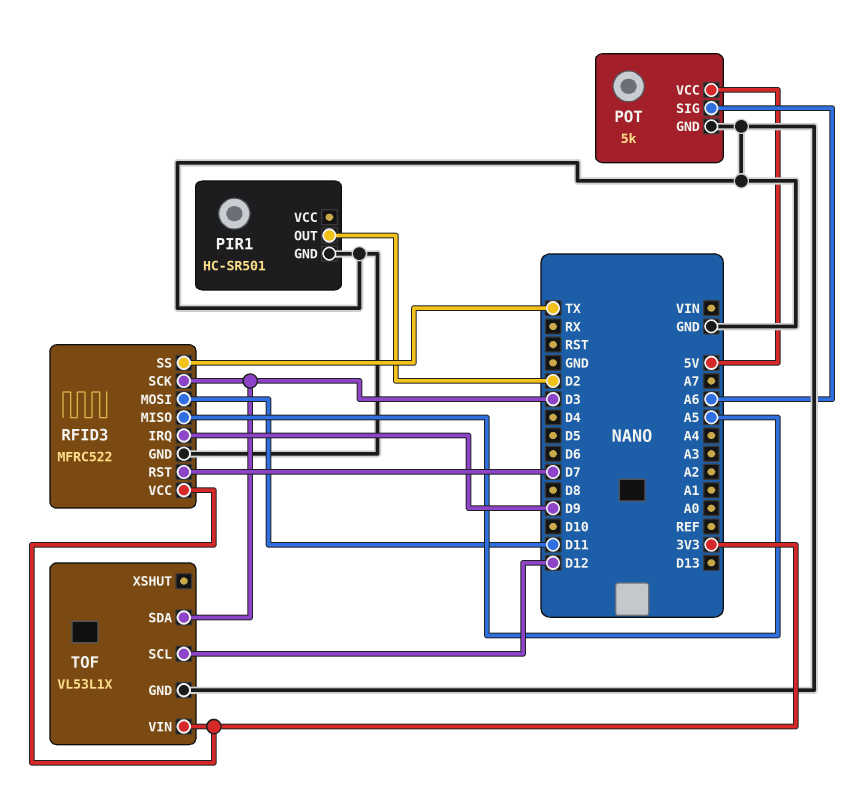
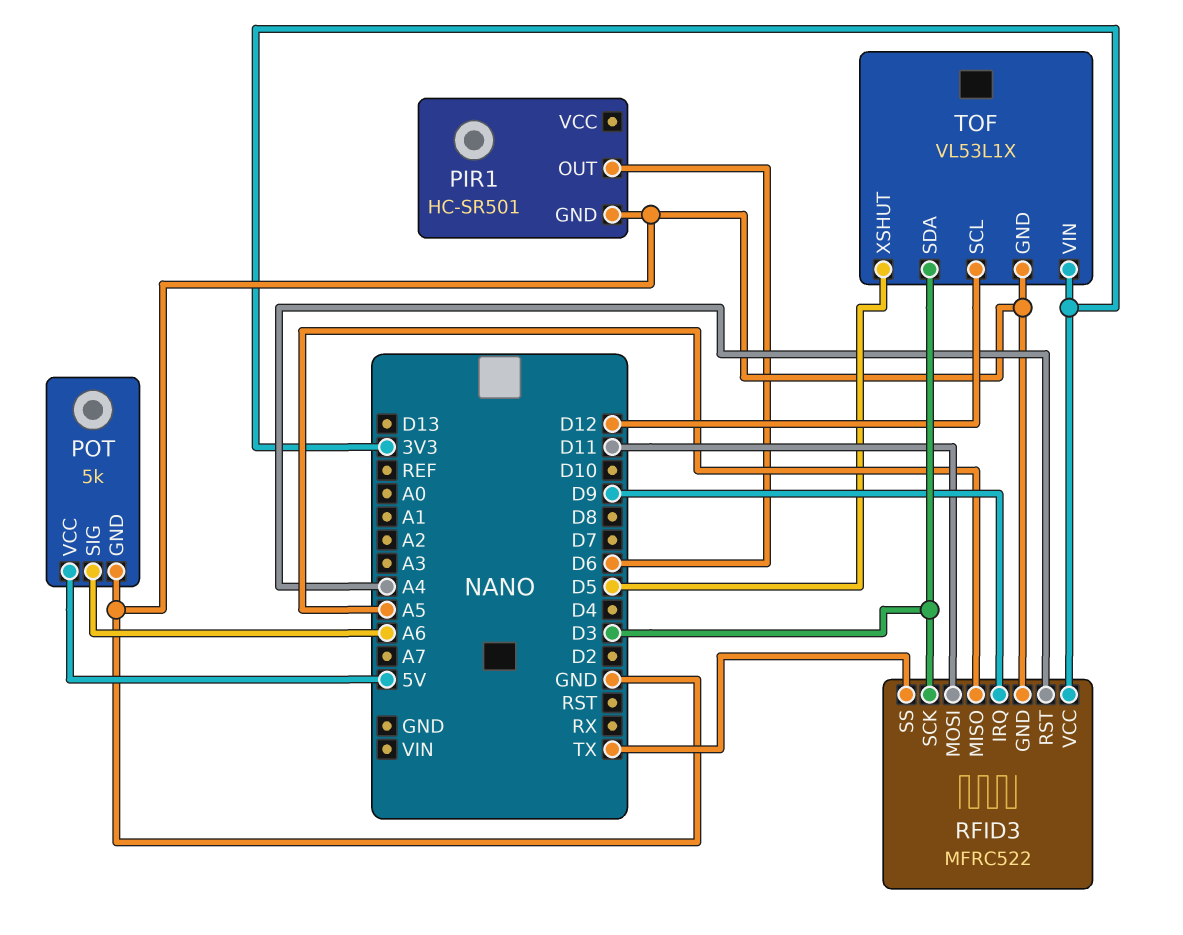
PIR1 pin OUT: D2 -> D6
RFID3 pin RST: D7 -> A4
TOF pin XSHUT: none -> D5

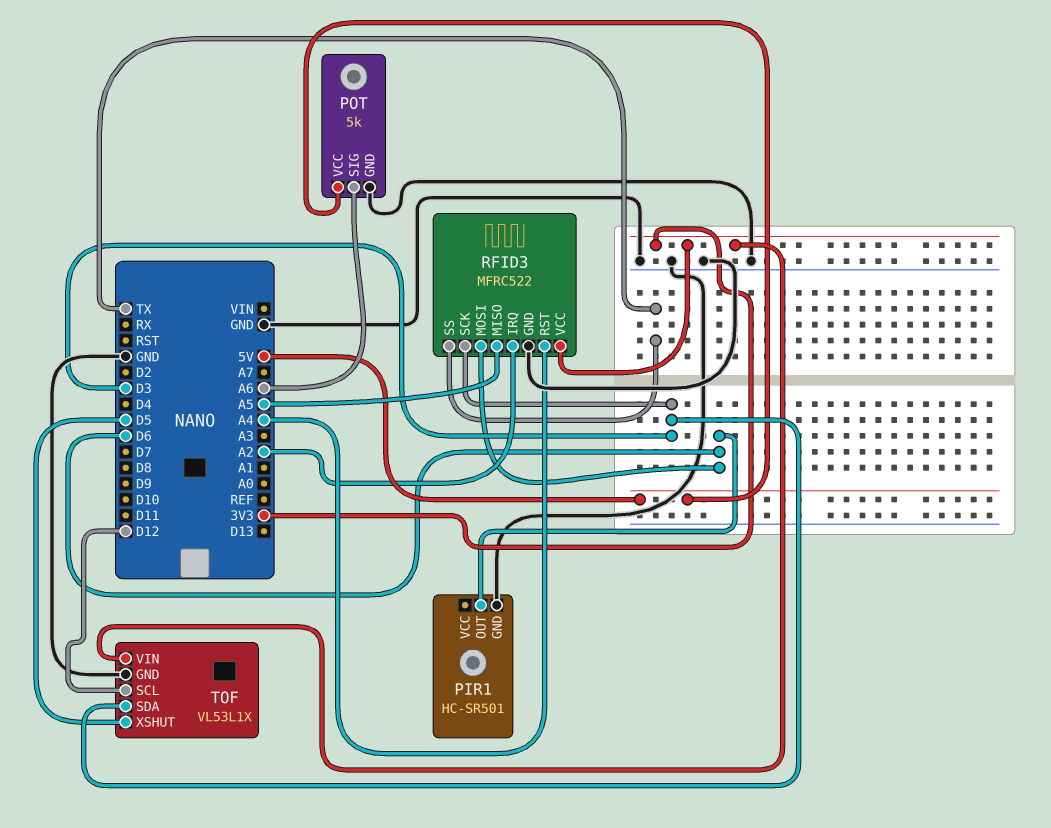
RFID3 pin IRQ: D9 -> A2
RFID3 pin MOSI: D11 -> D6

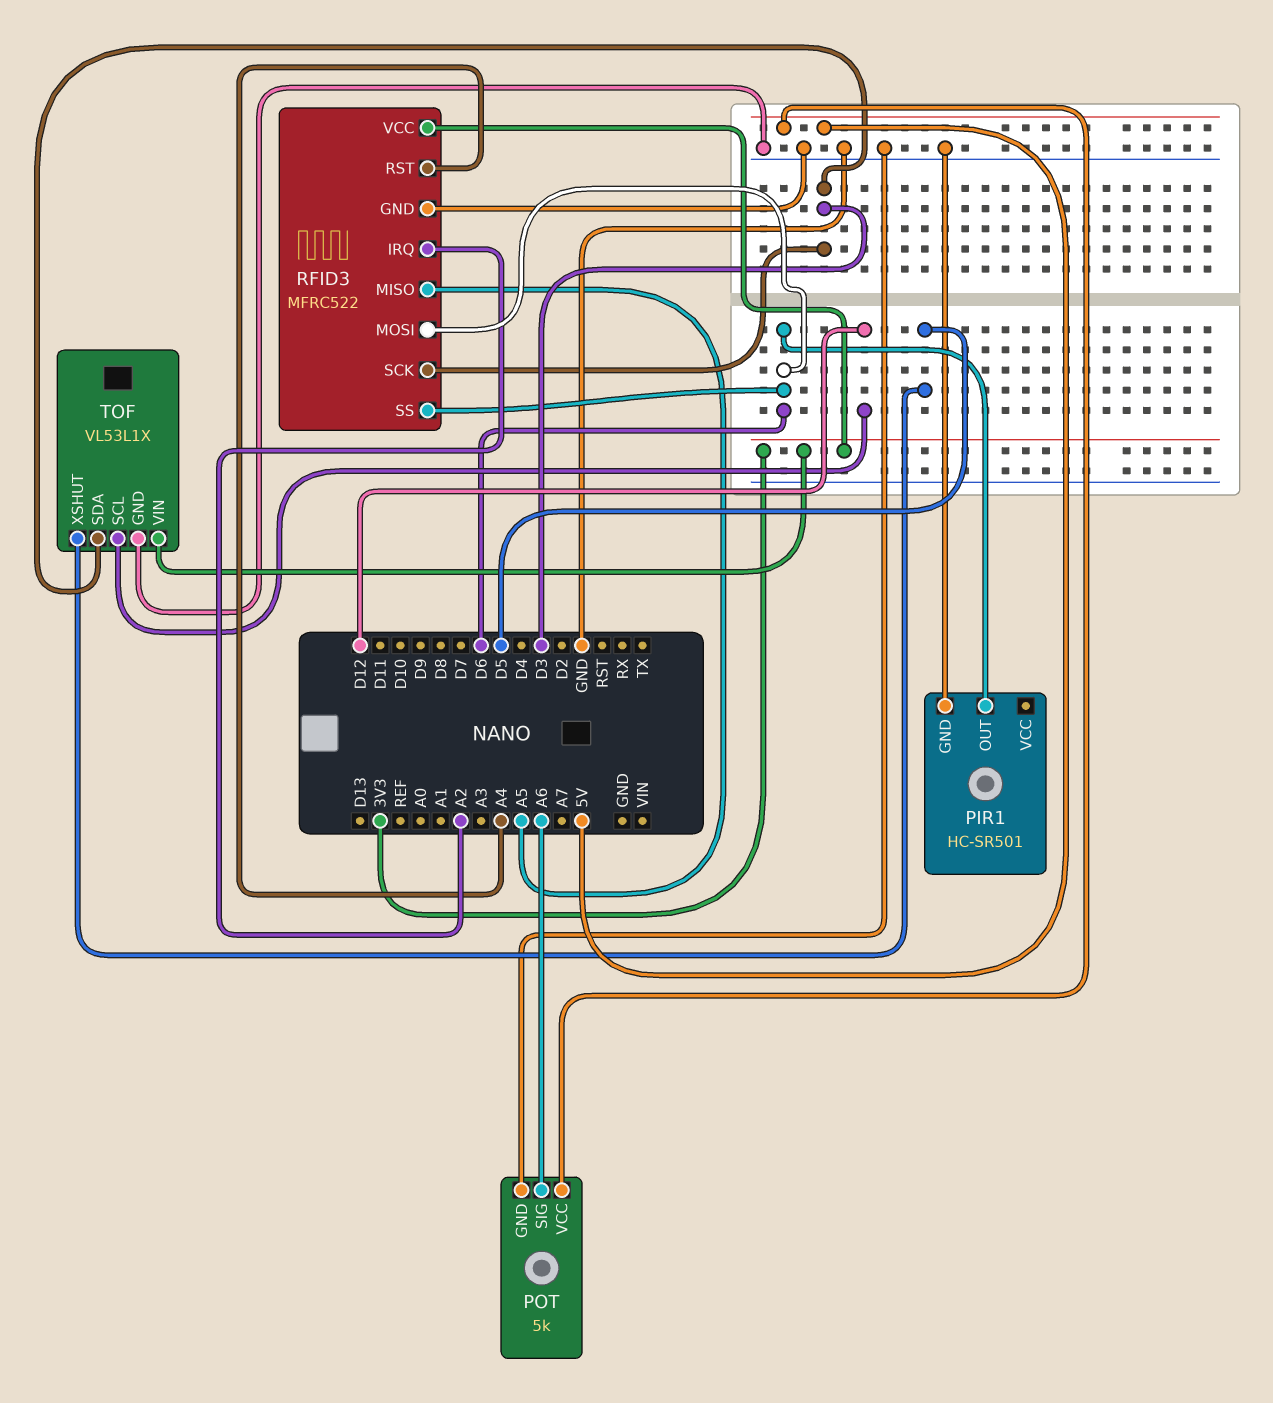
RFID3 pin SS: TX -> D6

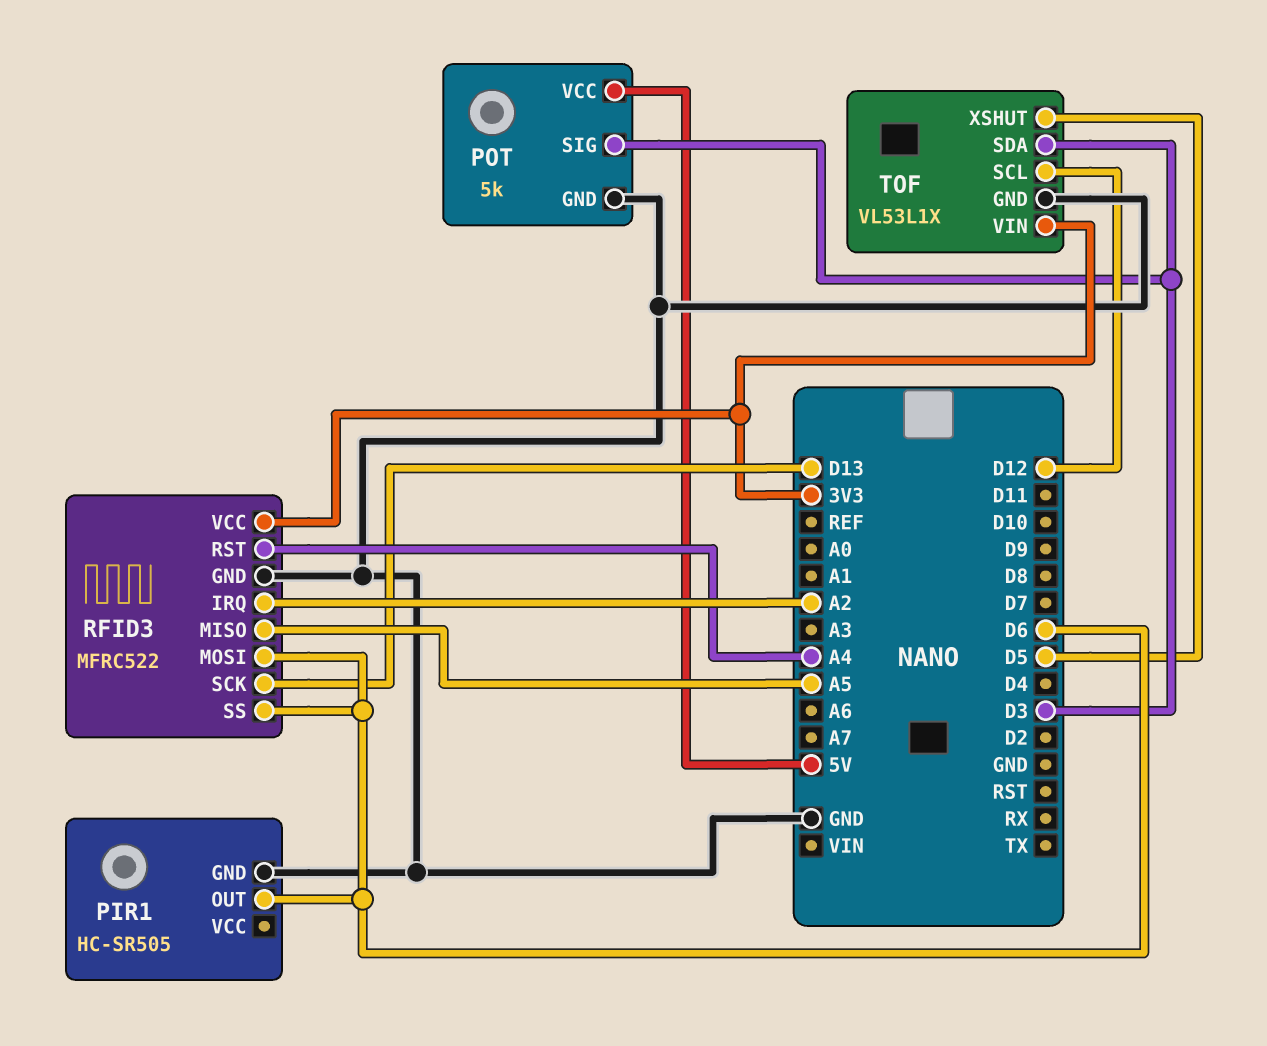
PIR1: HC-SR501 -> HC-SR505
POT pin SIG: A6 -> D3
RFID3 pin SCK: D3 -> D13

